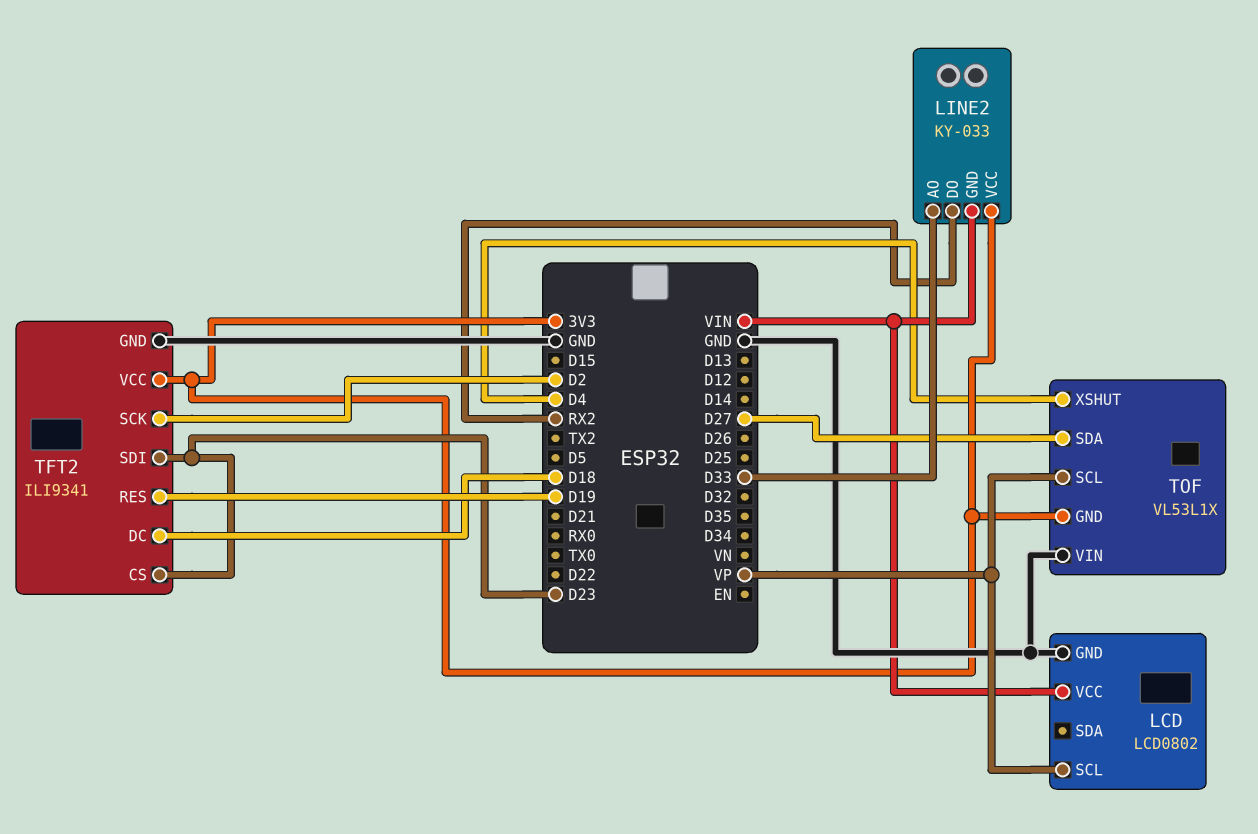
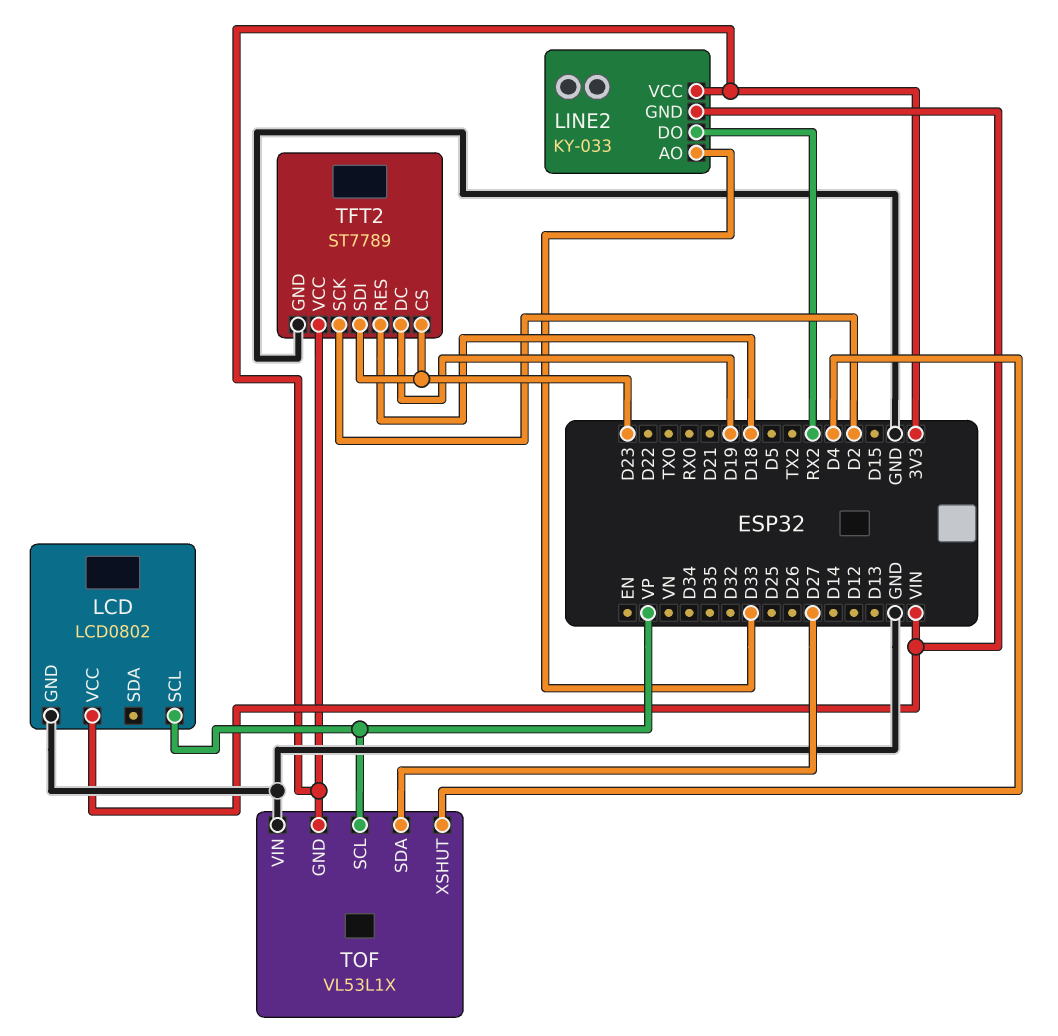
TFT2: ILI9341 -> ST7789
TFT2 pin DC: D18 -> D19
TFT2 pin RES: D19 -> D18

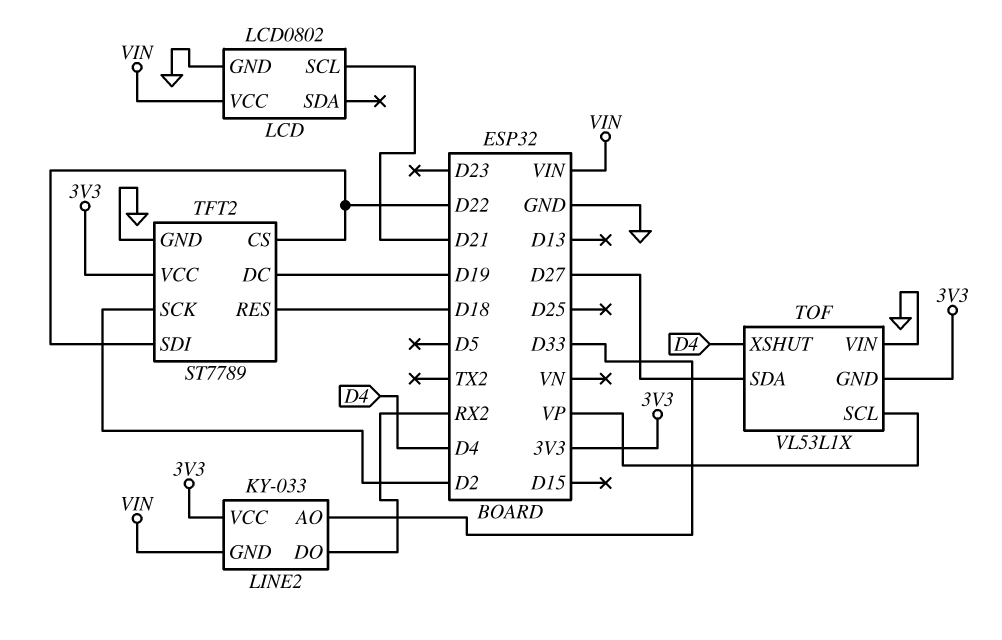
LCD pin SCL: VP -> D21
TFT2 pin CS: D23 -> D22
TFT2 pin SDI: D23 -> D22

